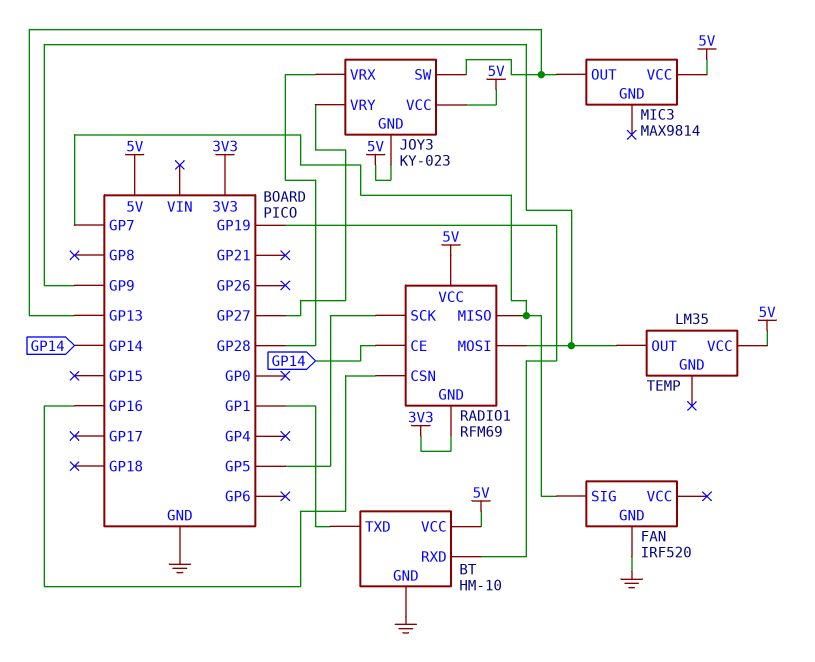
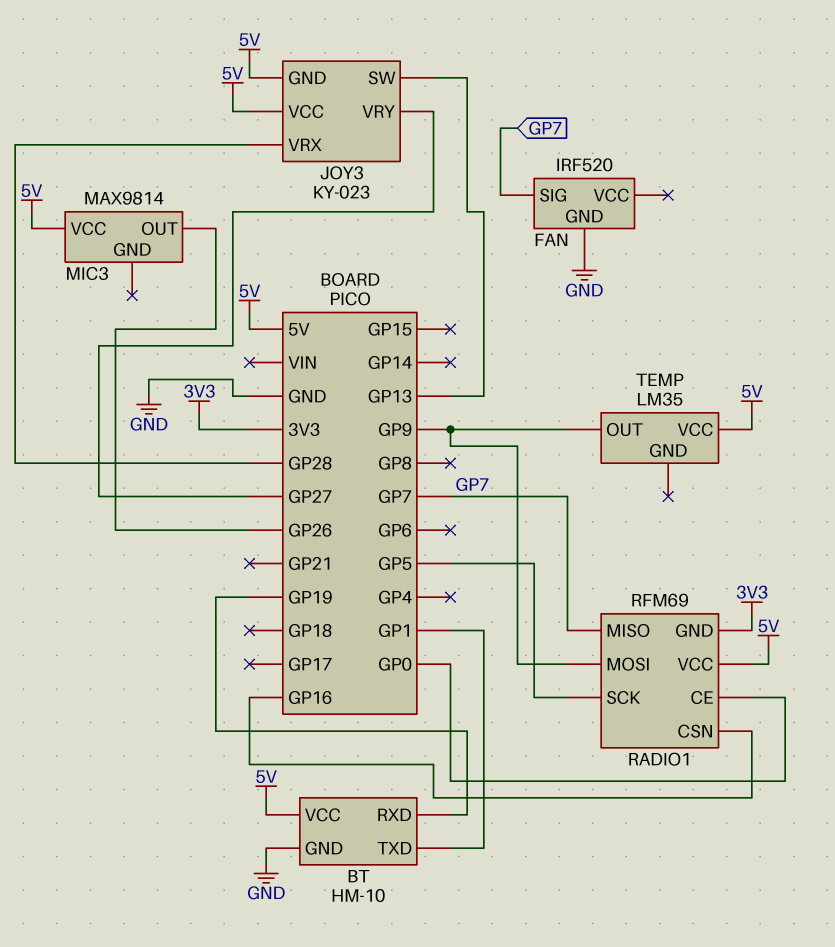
MIC3 pin OUT: GP13 -> GP26
RADIO1 pin CE: GP14 -> GP0

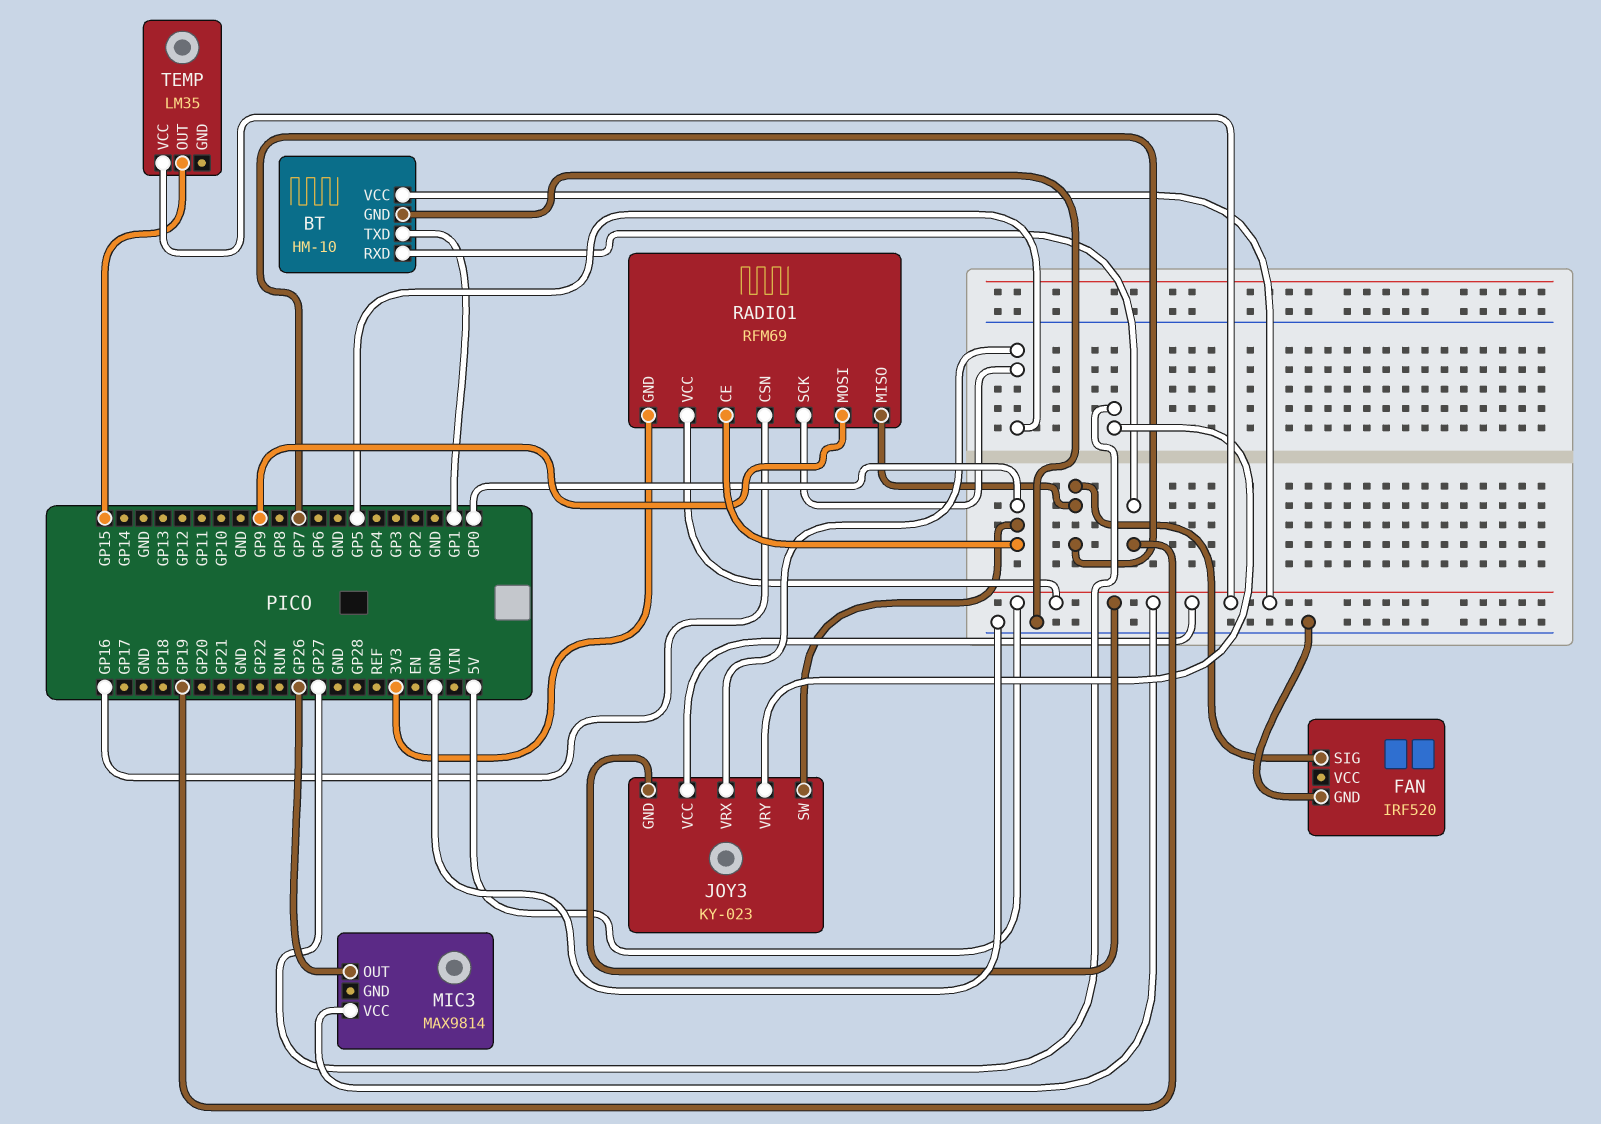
JOY3 pin SW: GP13 -> GP0
JOY3 pin VRX: GP28 -> GP5
TEMP pin OUT: GP9 -> GP15

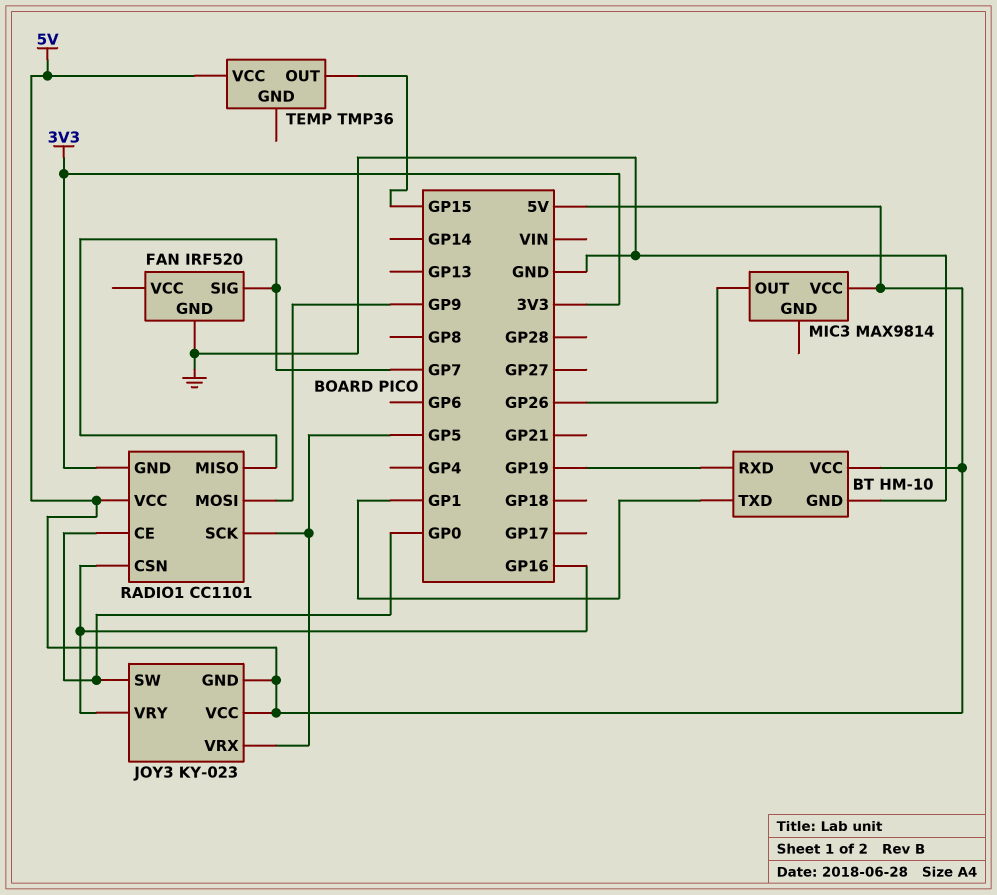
JOY3 pin VRY: GP27 -> GP16
RADIO1: RFM69 -> CC1101
TEMP: LM35 -> TMP36

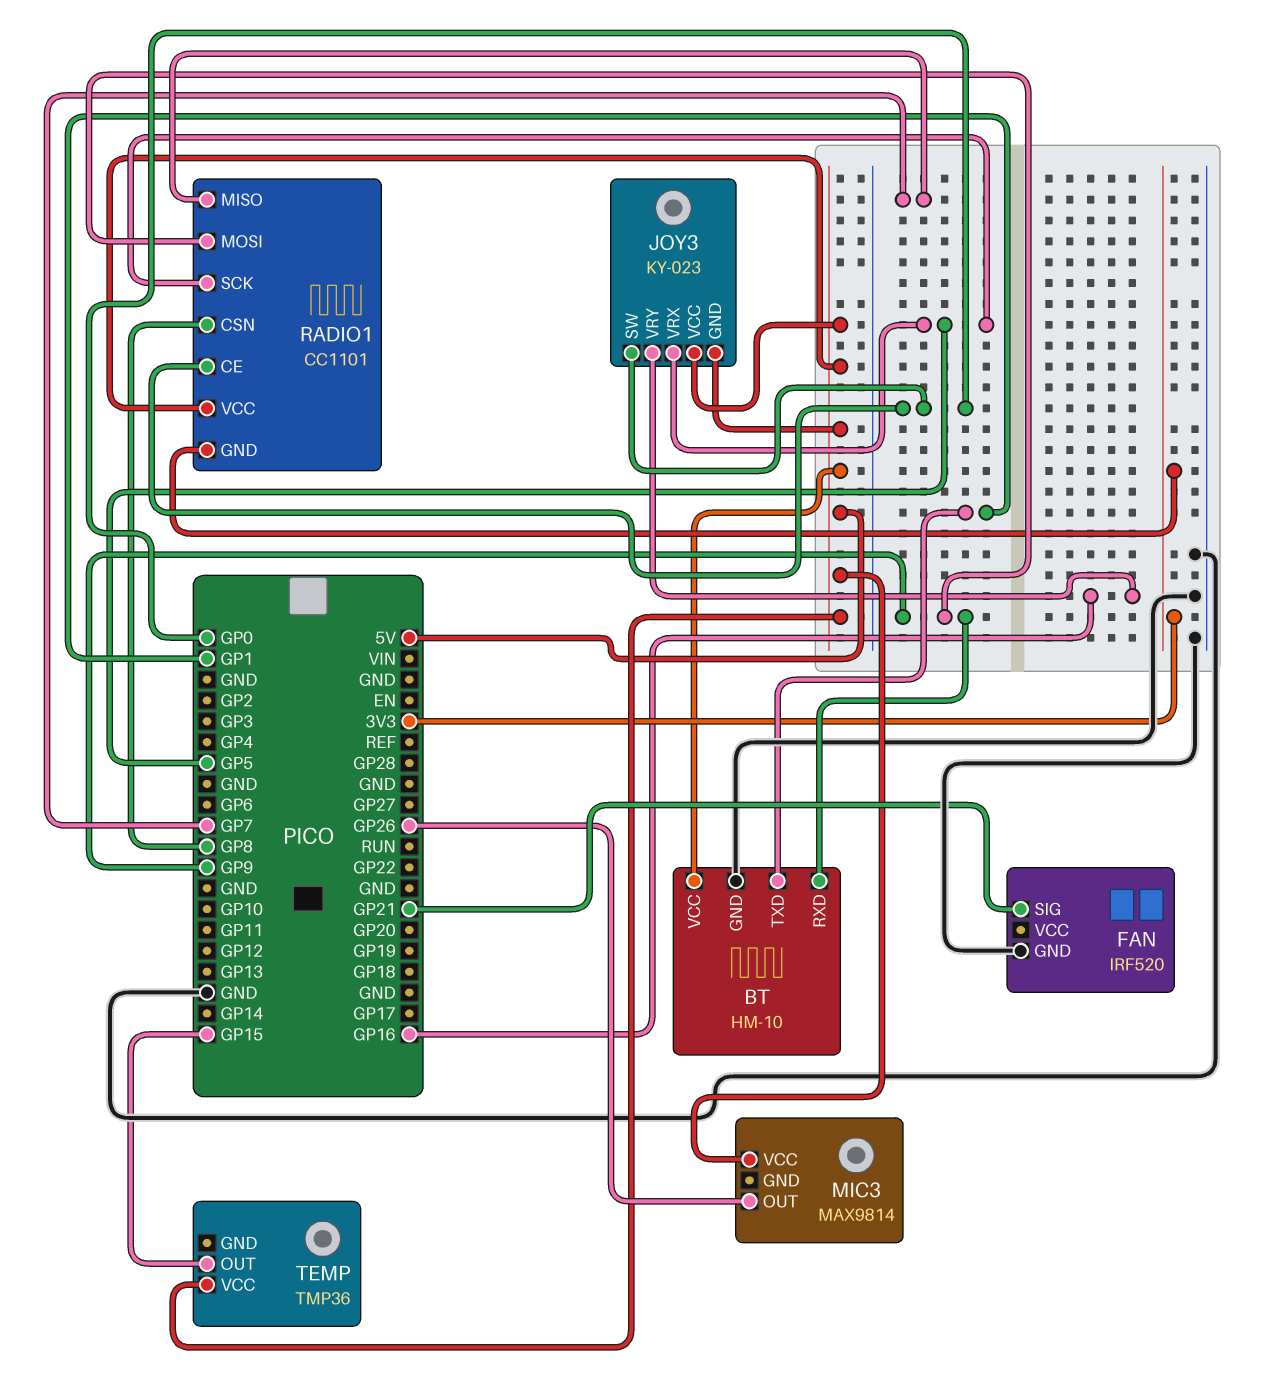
BT pin RXD: GP19 -> GP9
FAN pin SIG: GP7 -> GP21
RADIO1 pin CSN: GP16 -> GP8

